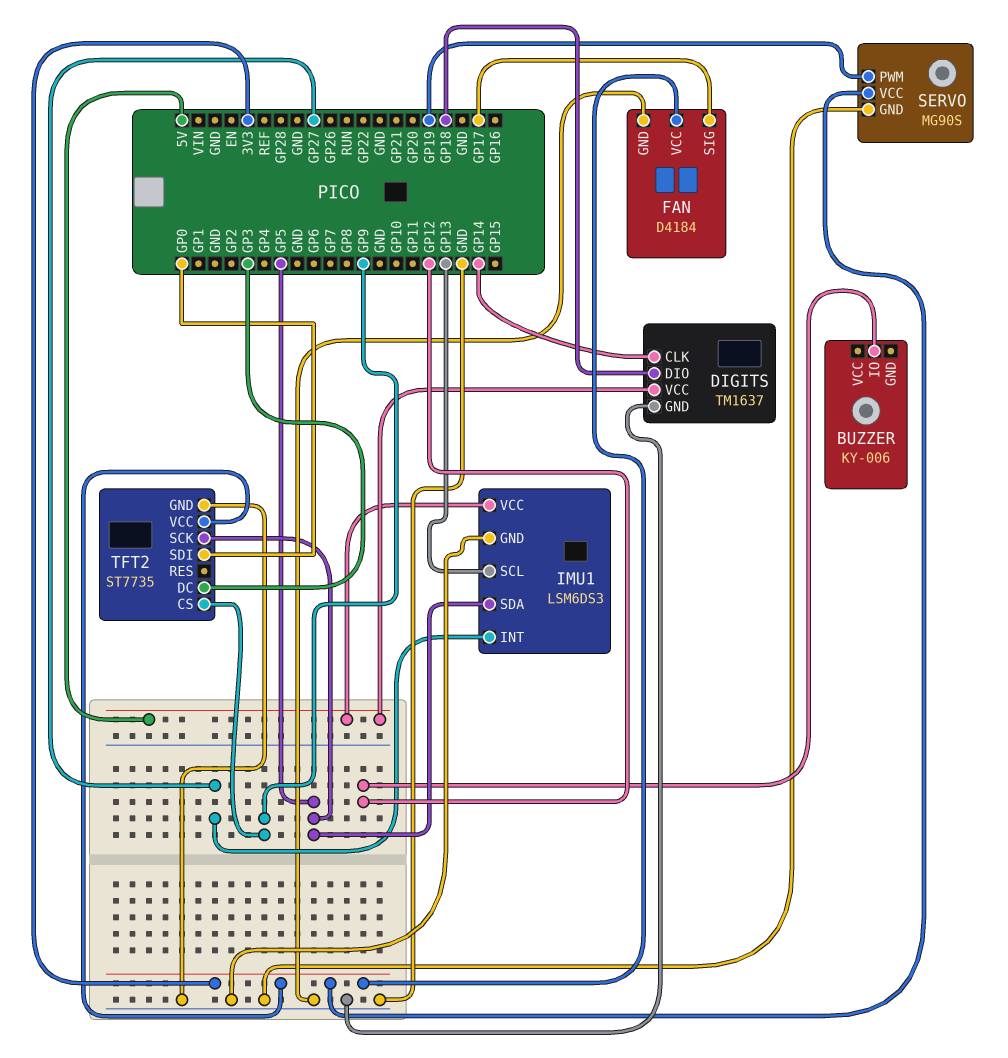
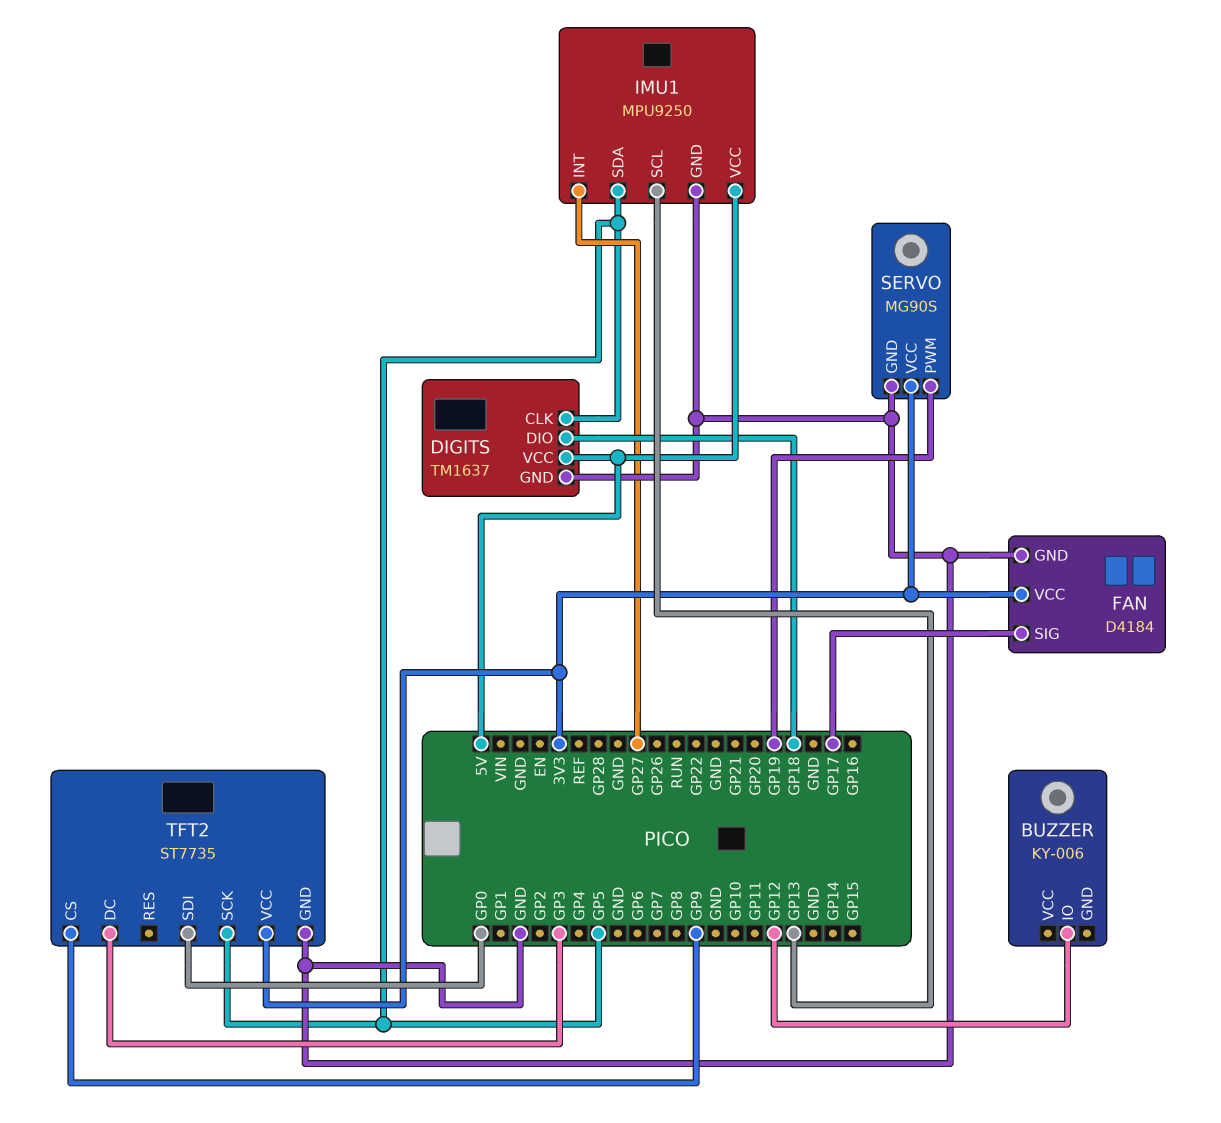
DIGITS pin CLK: GP14 -> GP5
IMU1: LSM6DS3 -> MPU9250

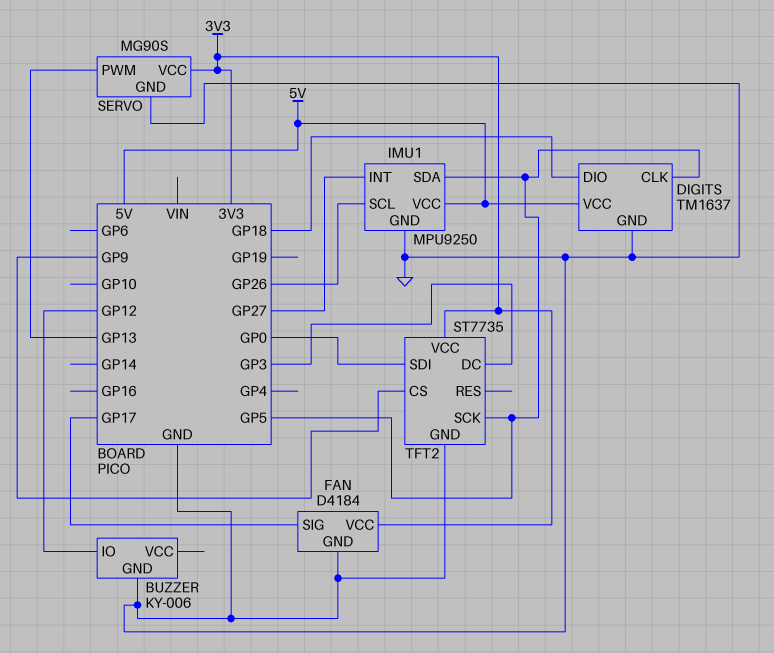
BUZZER pin GND: none -> GND
IMU1 pin SCL: GP13 -> GP26
SERVO pin PWM: GP19 -> GP13

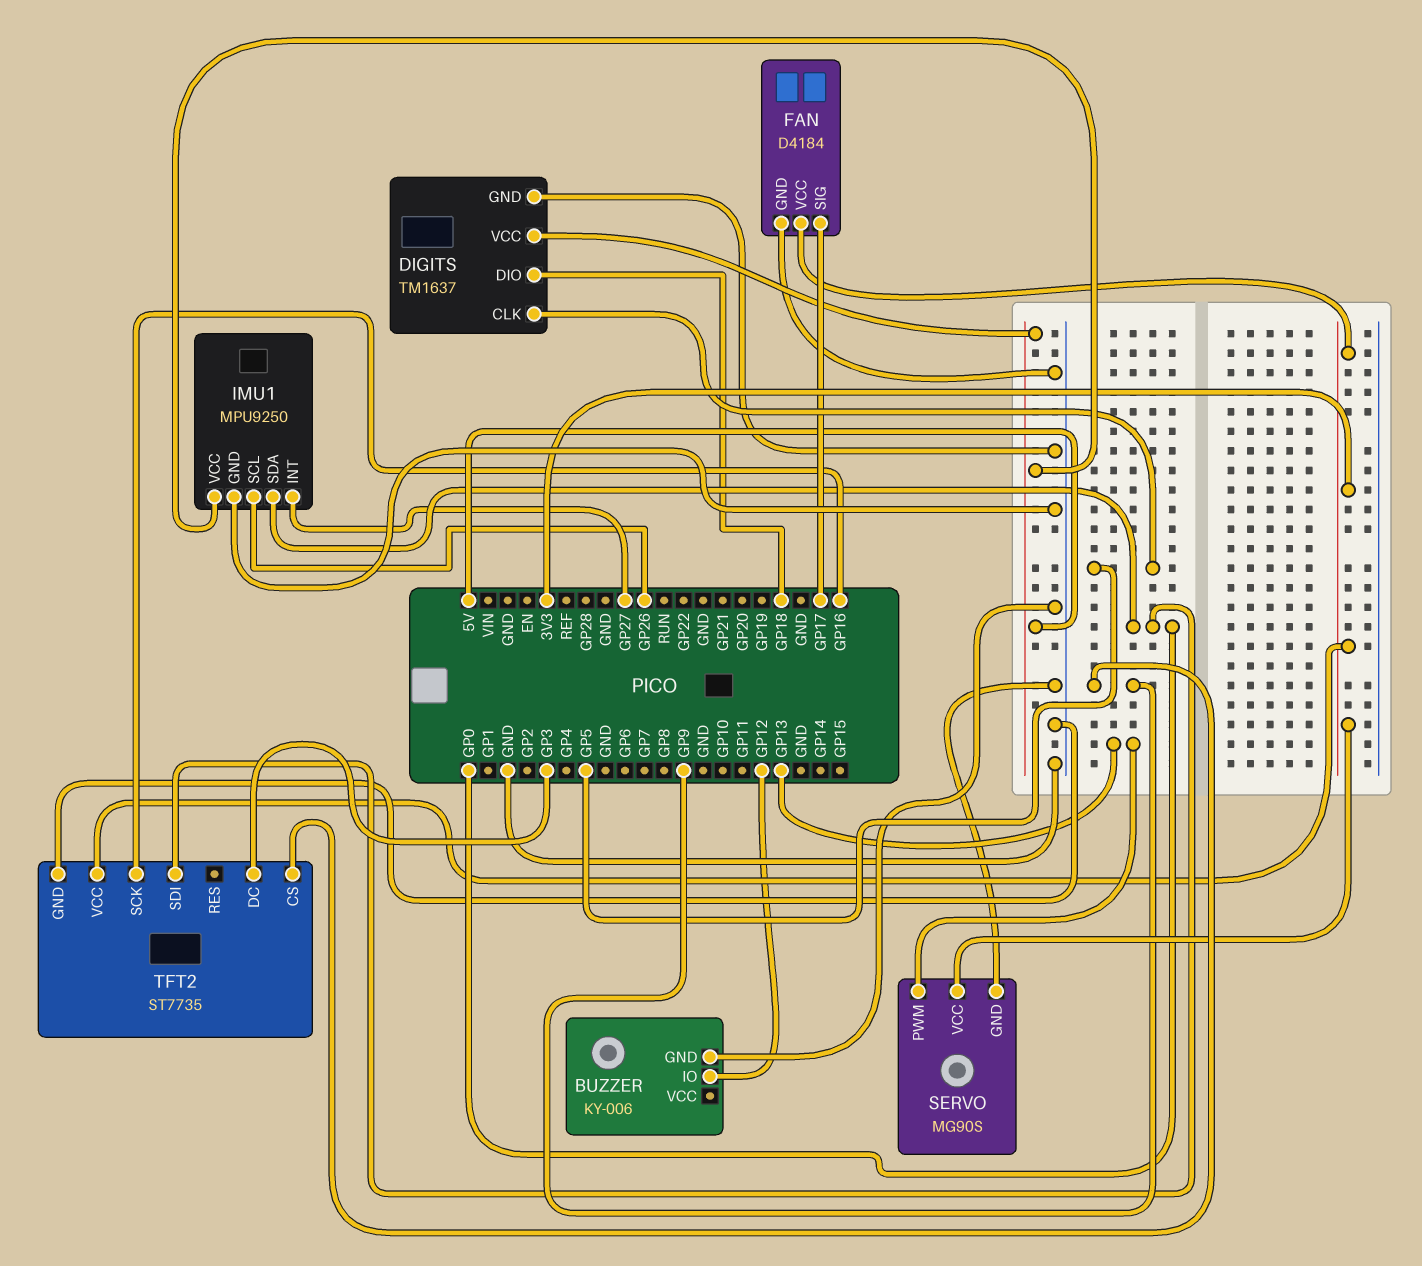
IMU1 pin SDA: GP5 -> GP0
TFT2 pin SCK: GP5 -> GP16

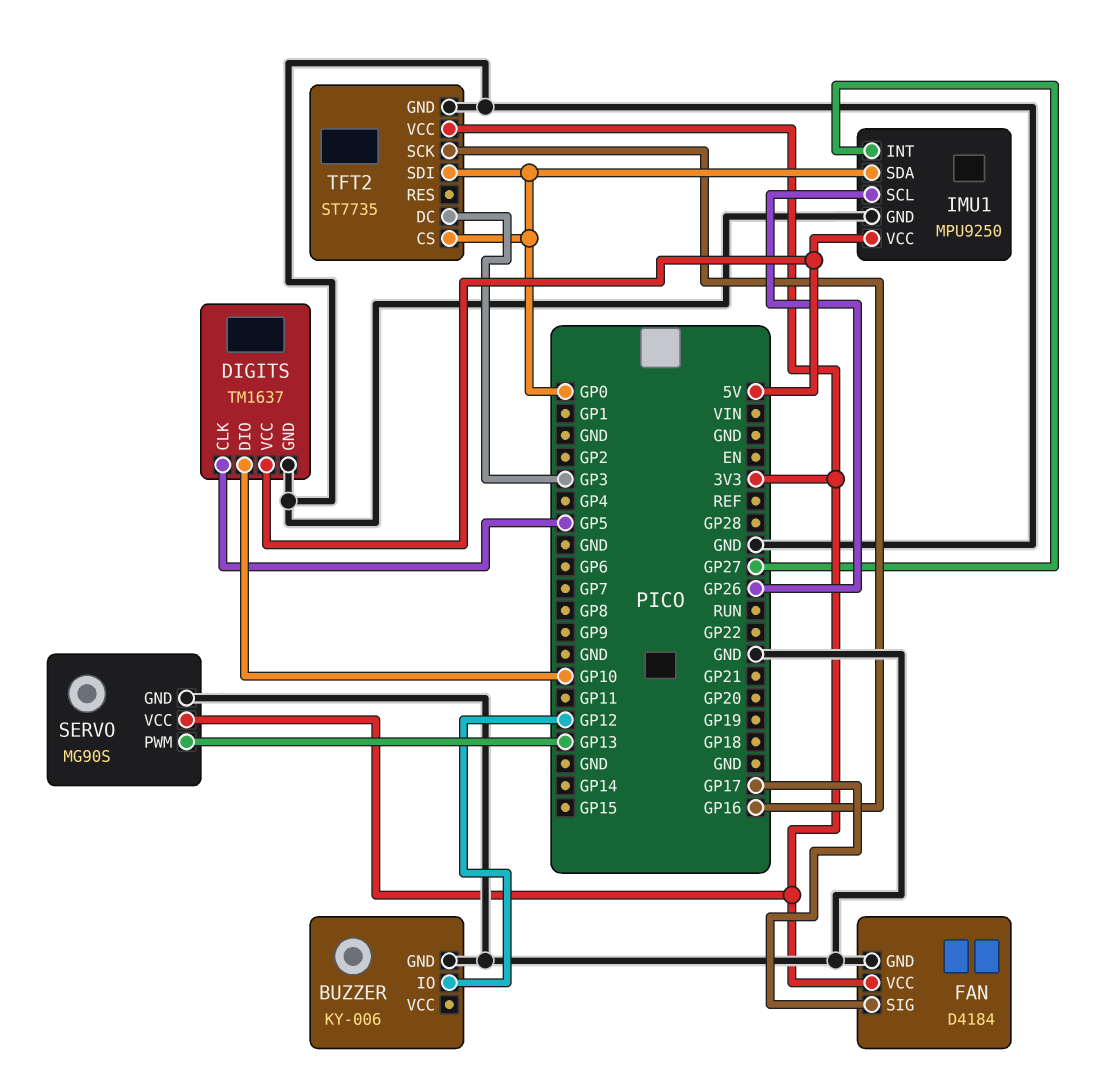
DIGITS pin DIO: GP18 -> GP10
TFT2 pin CS: GP9 -> GP0

